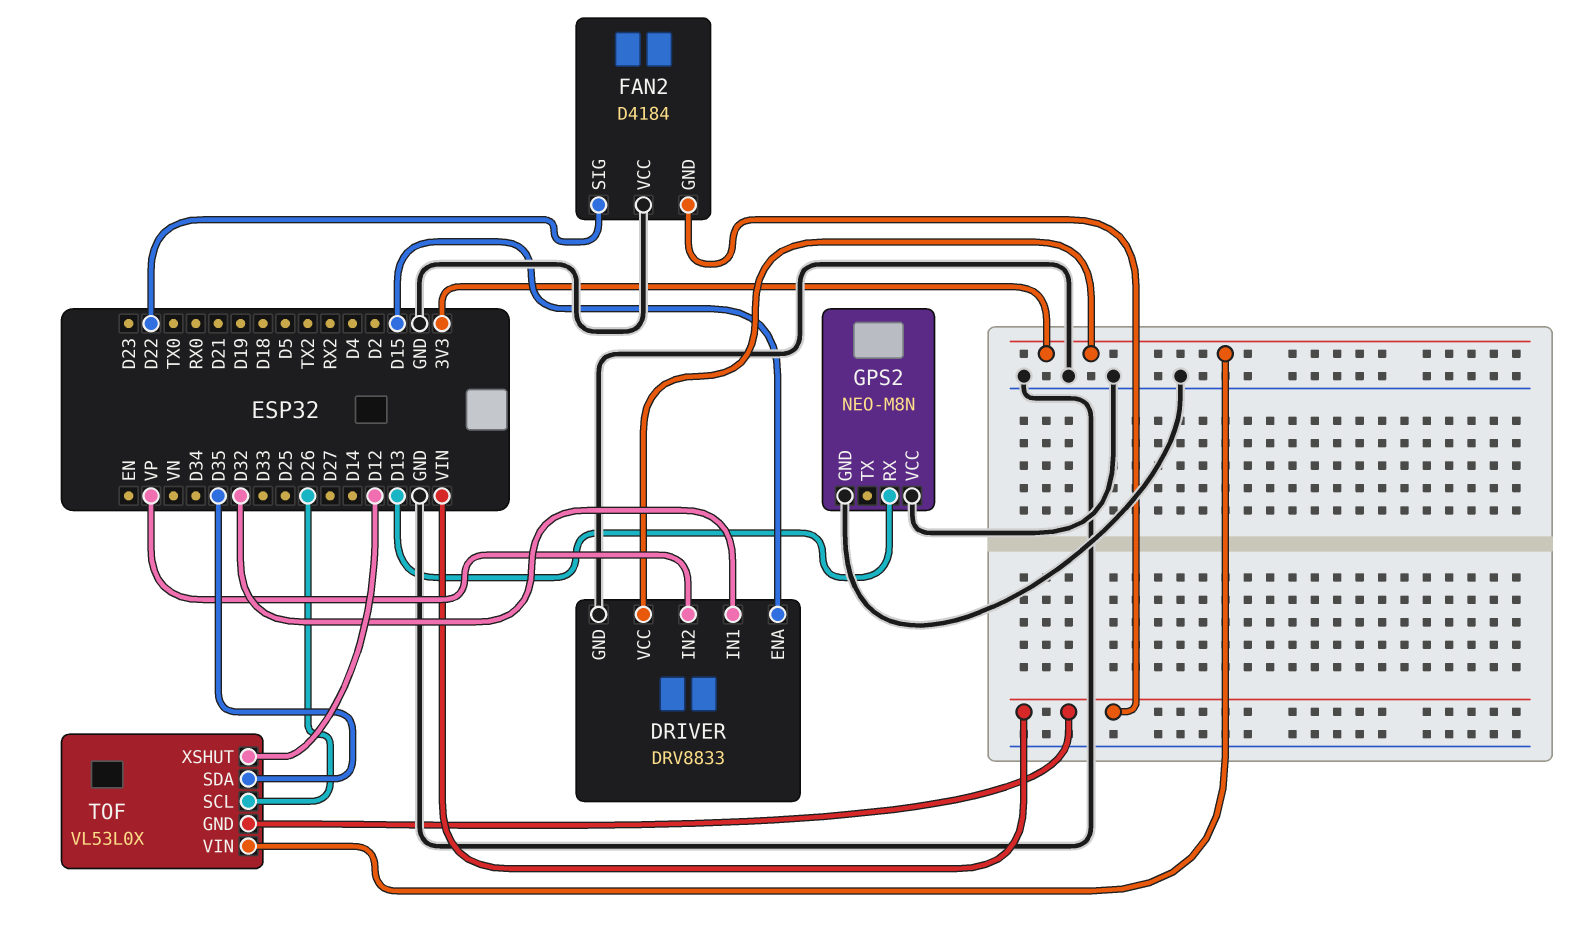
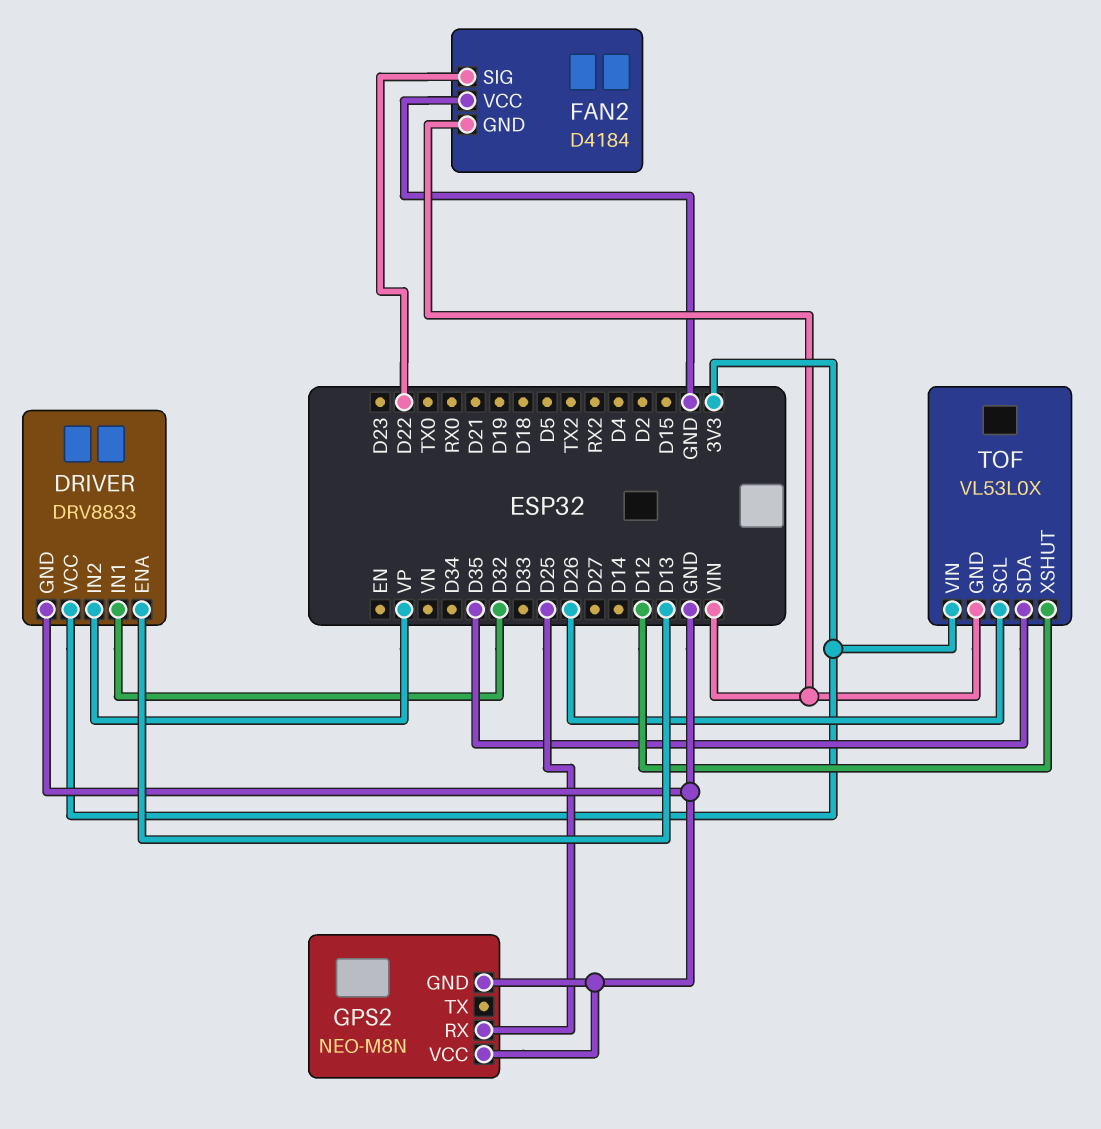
DRIVER pin ENA: D15 -> D13
GPS2 pin RX: D13 -> D25

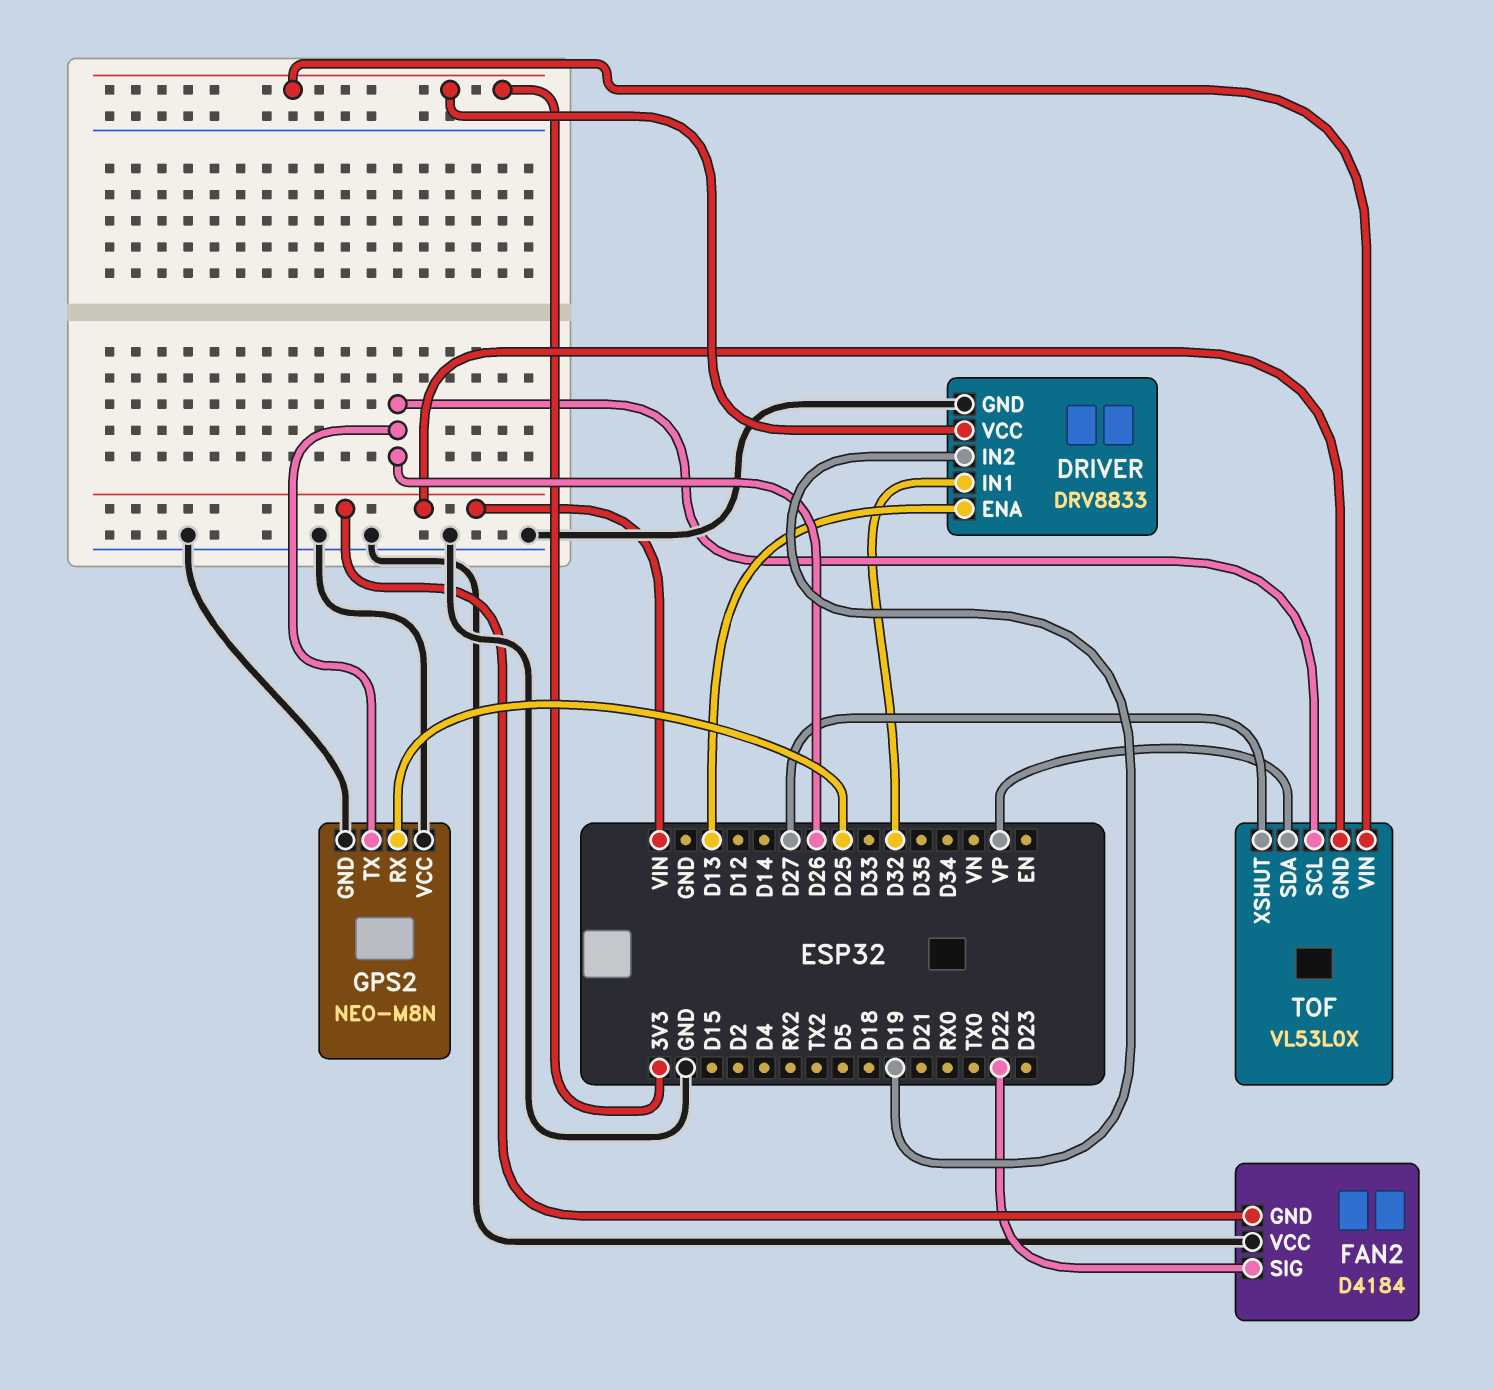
DRIVER pin IN2: VP -> D19
GPS2 pin TX: none -> D26
TOF pin SDA: D35 -> VP
TOF pin XSHUT: D12 -> D27

